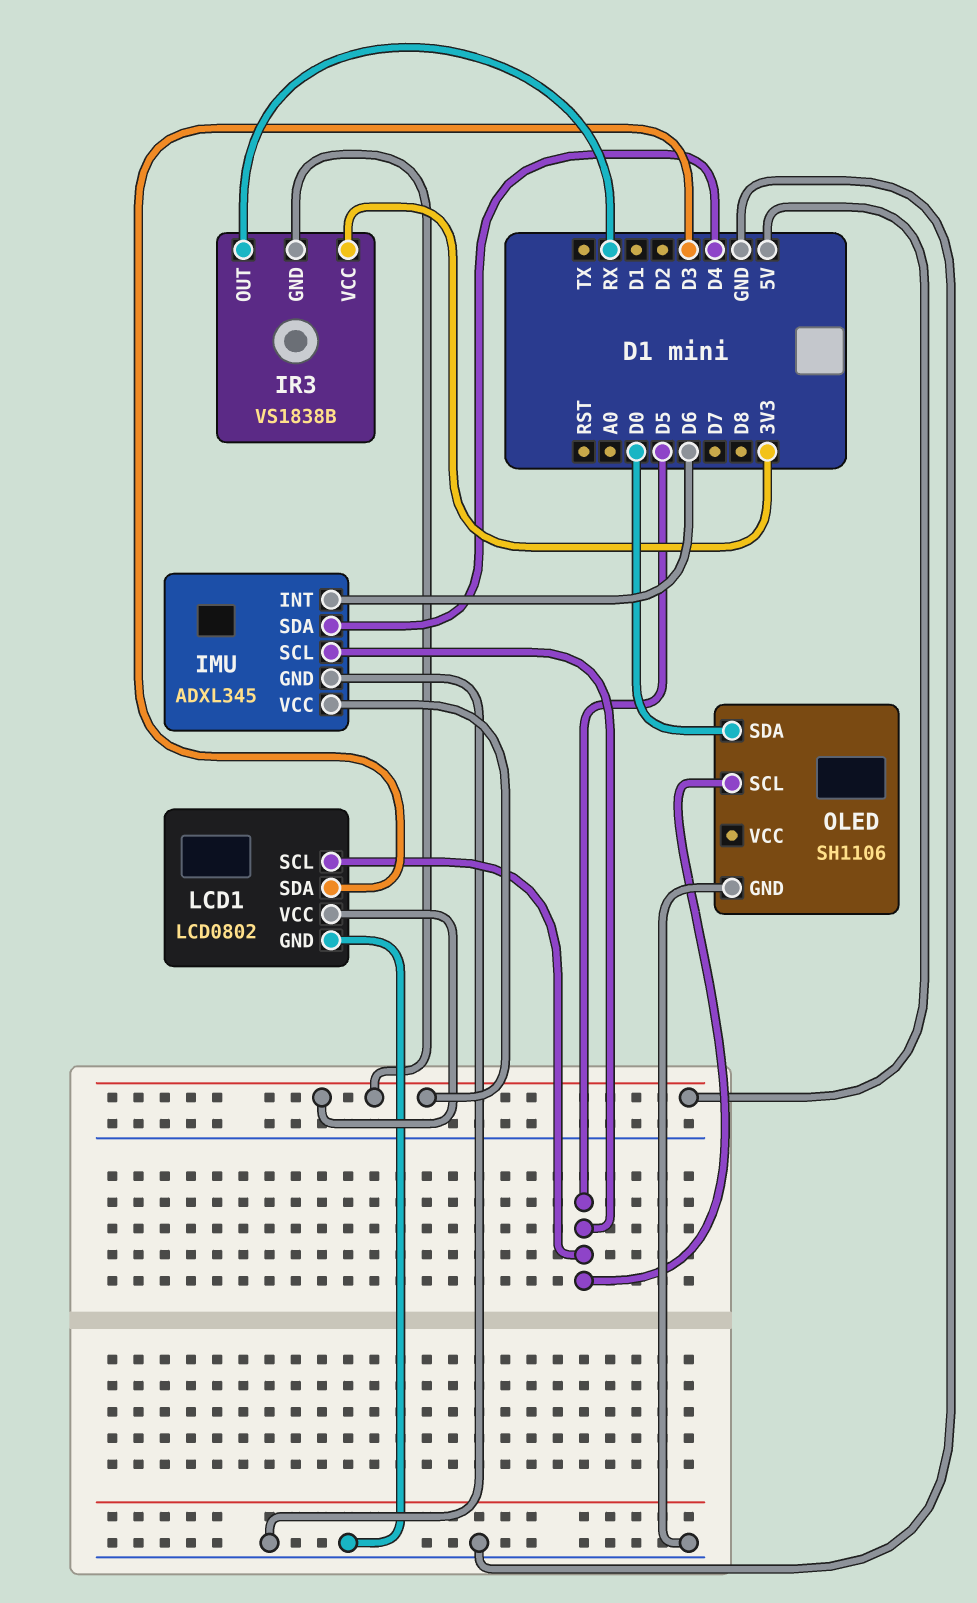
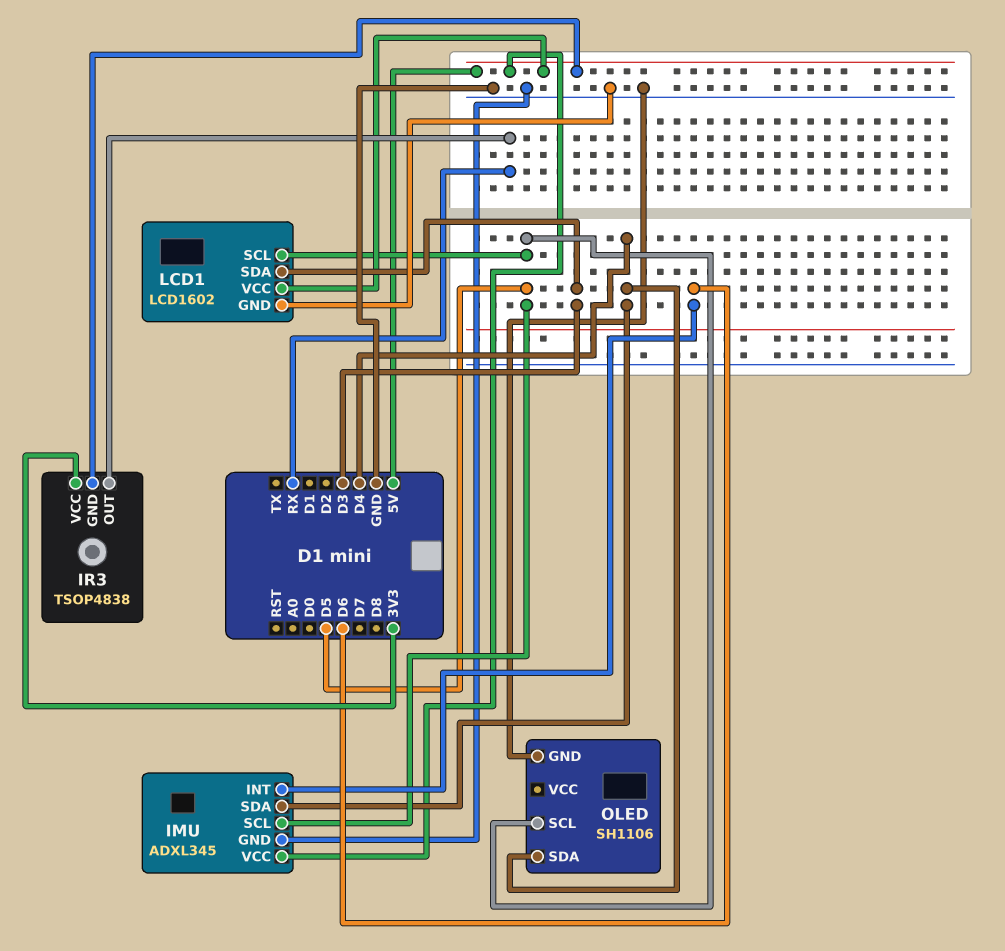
IR3: VS1838B -> TSOP4838
LCD1: LCD0802 -> LCD1602
OLED pin SDA: D0 -> D4

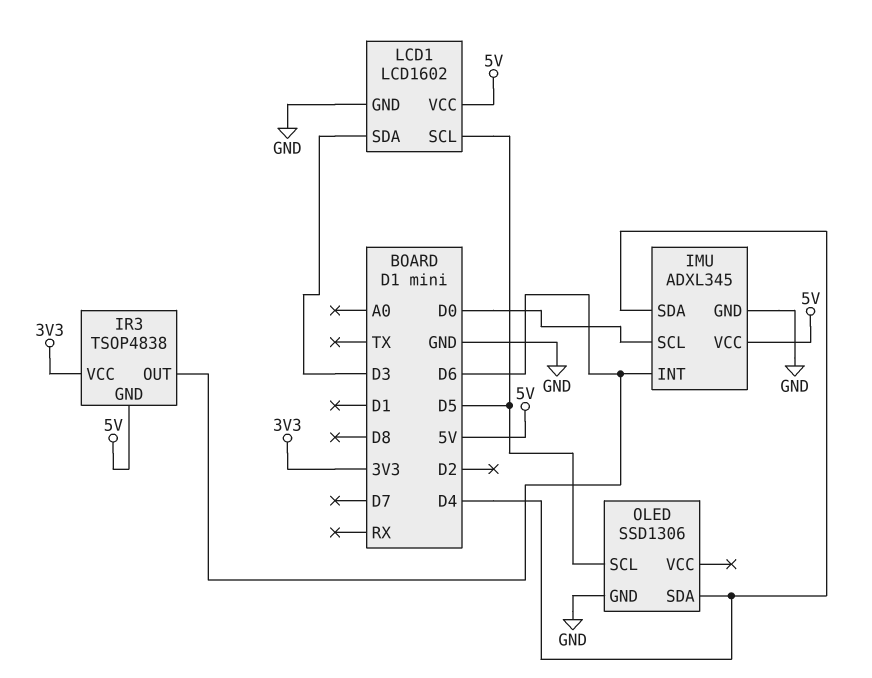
IMU pin SCL: D5 -> D0
IR3 pin OUT: RX -> D6
OLED: SH1106 -> SSD1306

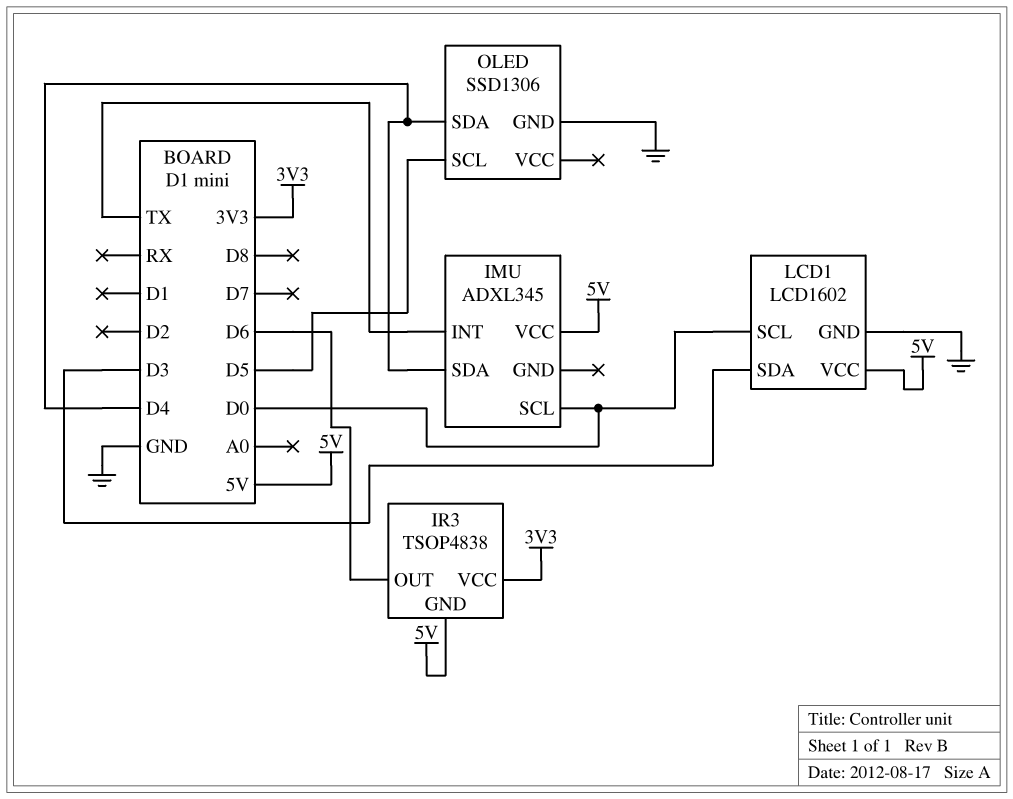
IMU pin GND: GND -> none
IMU pin INT: D6 -> TX
LCD1 pin SCL: D5 -> D0

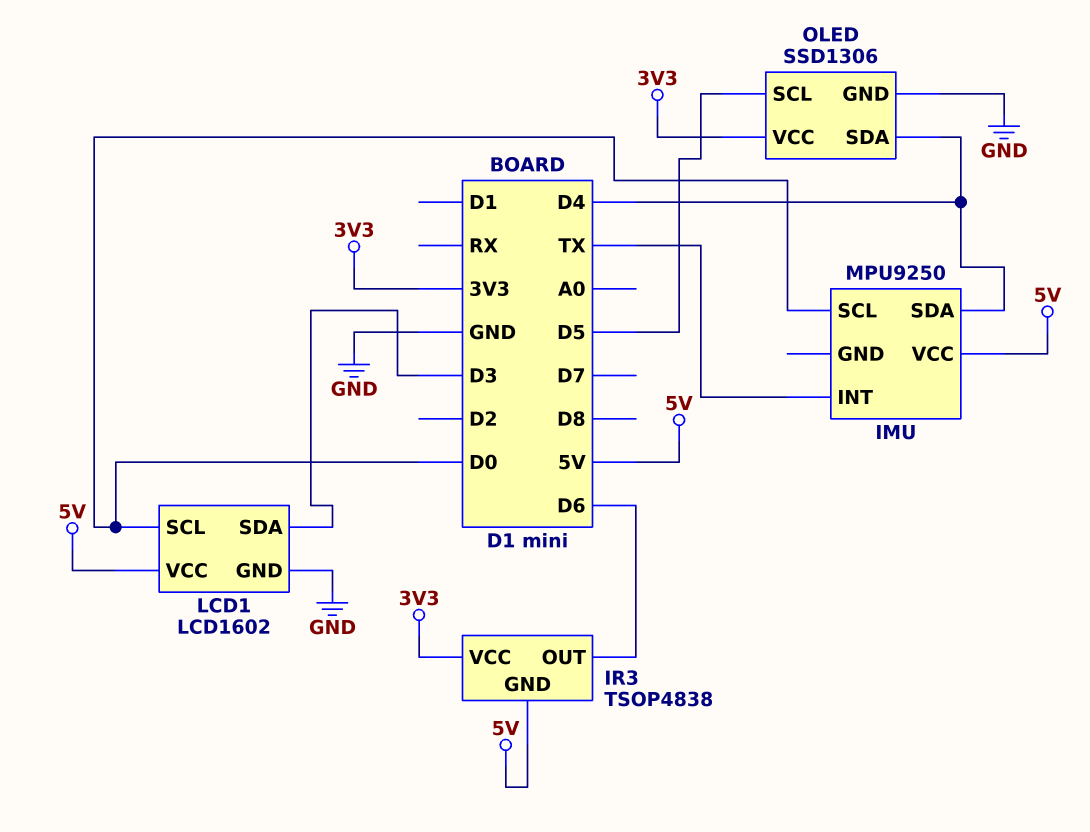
IMU: ADXL345 -> MPU9250
OLED pin VCC: none -> 3V3

